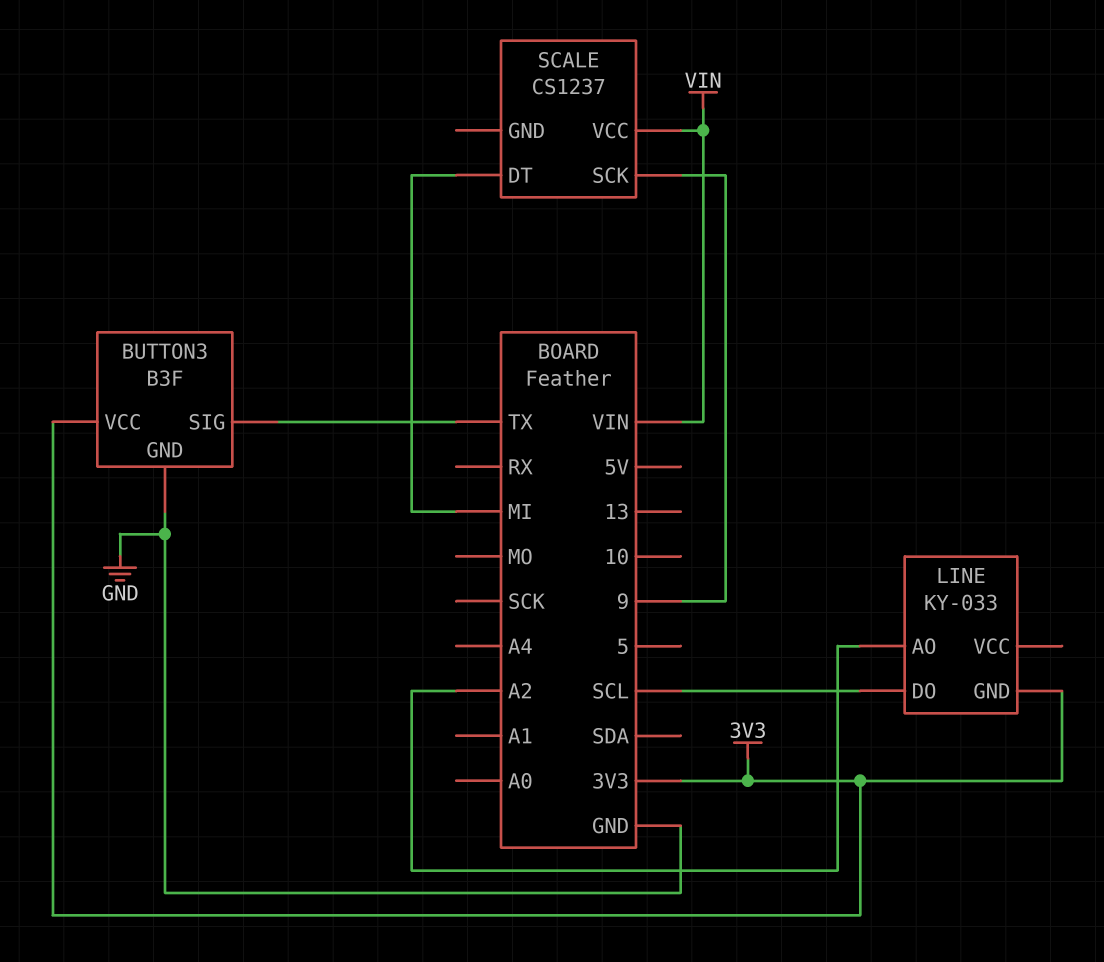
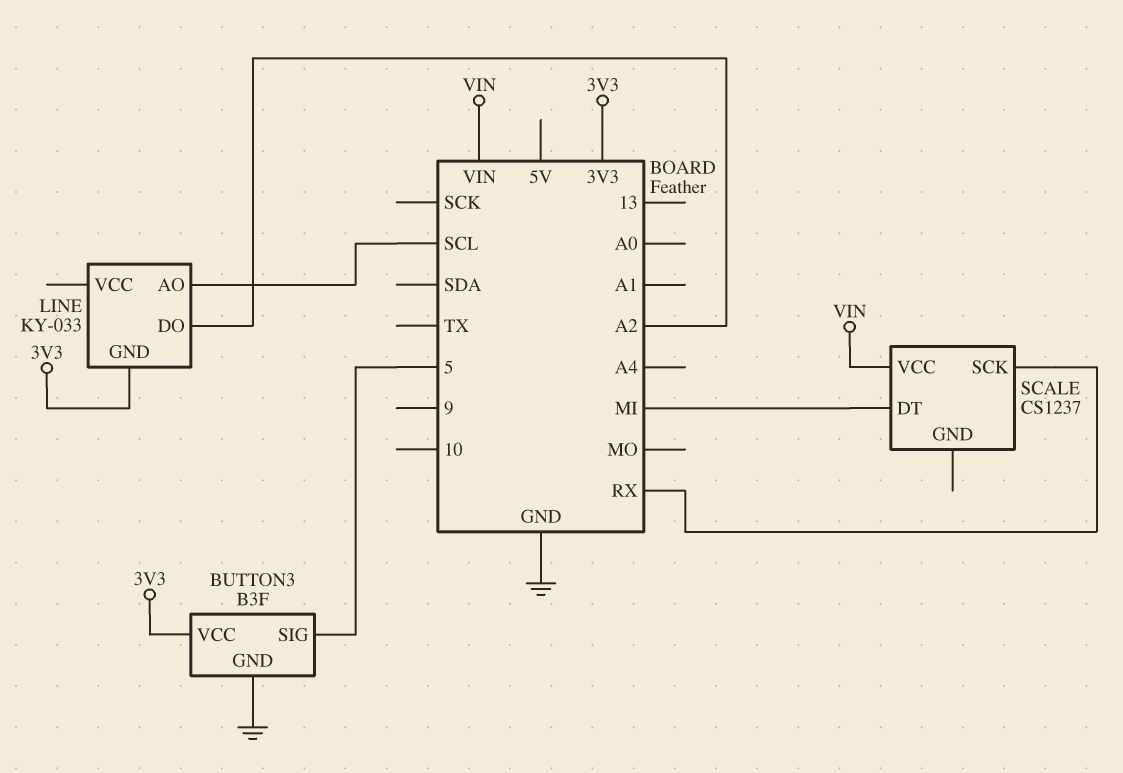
BUTTON3 pin SIG: TX -> 5
LINE pin AO: A2 -> SCL
LINE pin DO: SCL -> A2
SCALE pin SCK: 9 -> RX

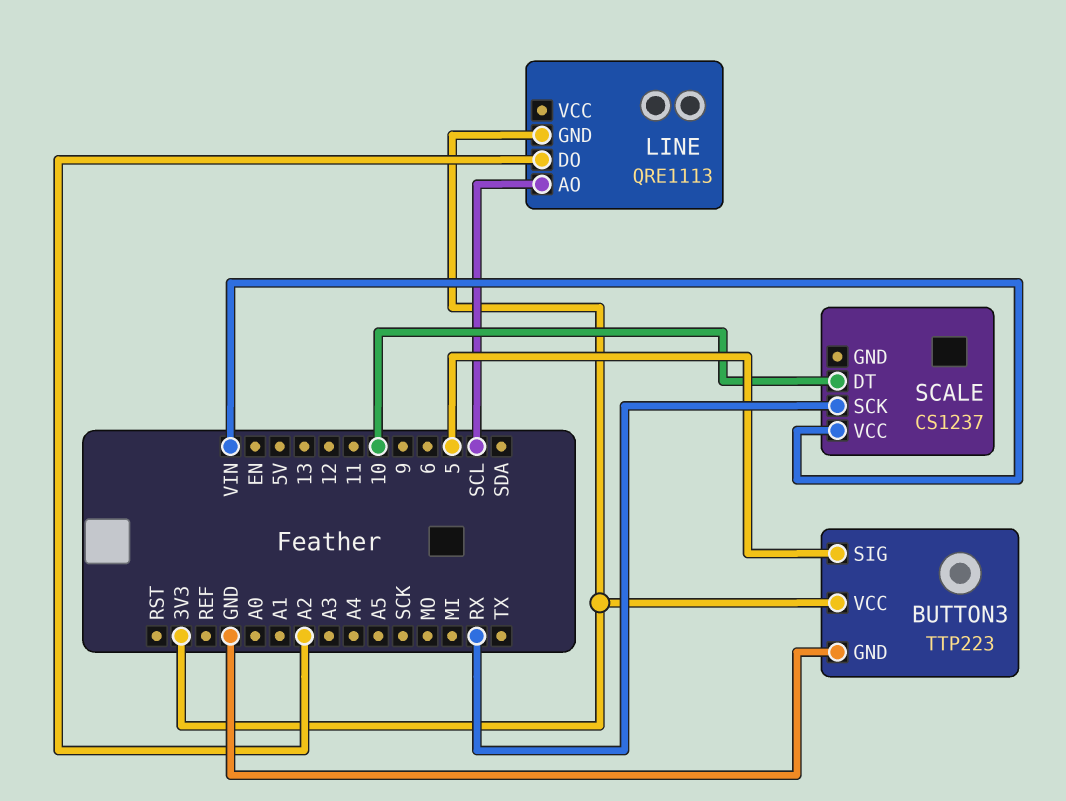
BUTTON3: B3F -> TTP223
LINE: KY-033 -> QRE1113
SCALE pin DT: MI -> 10

